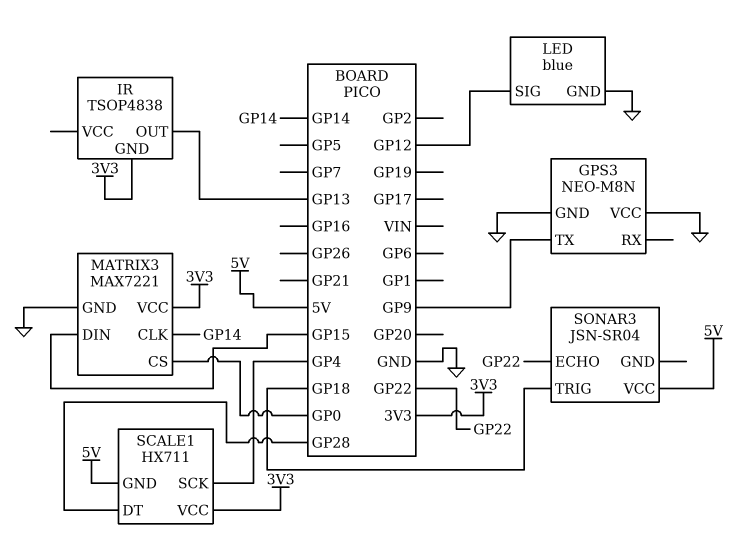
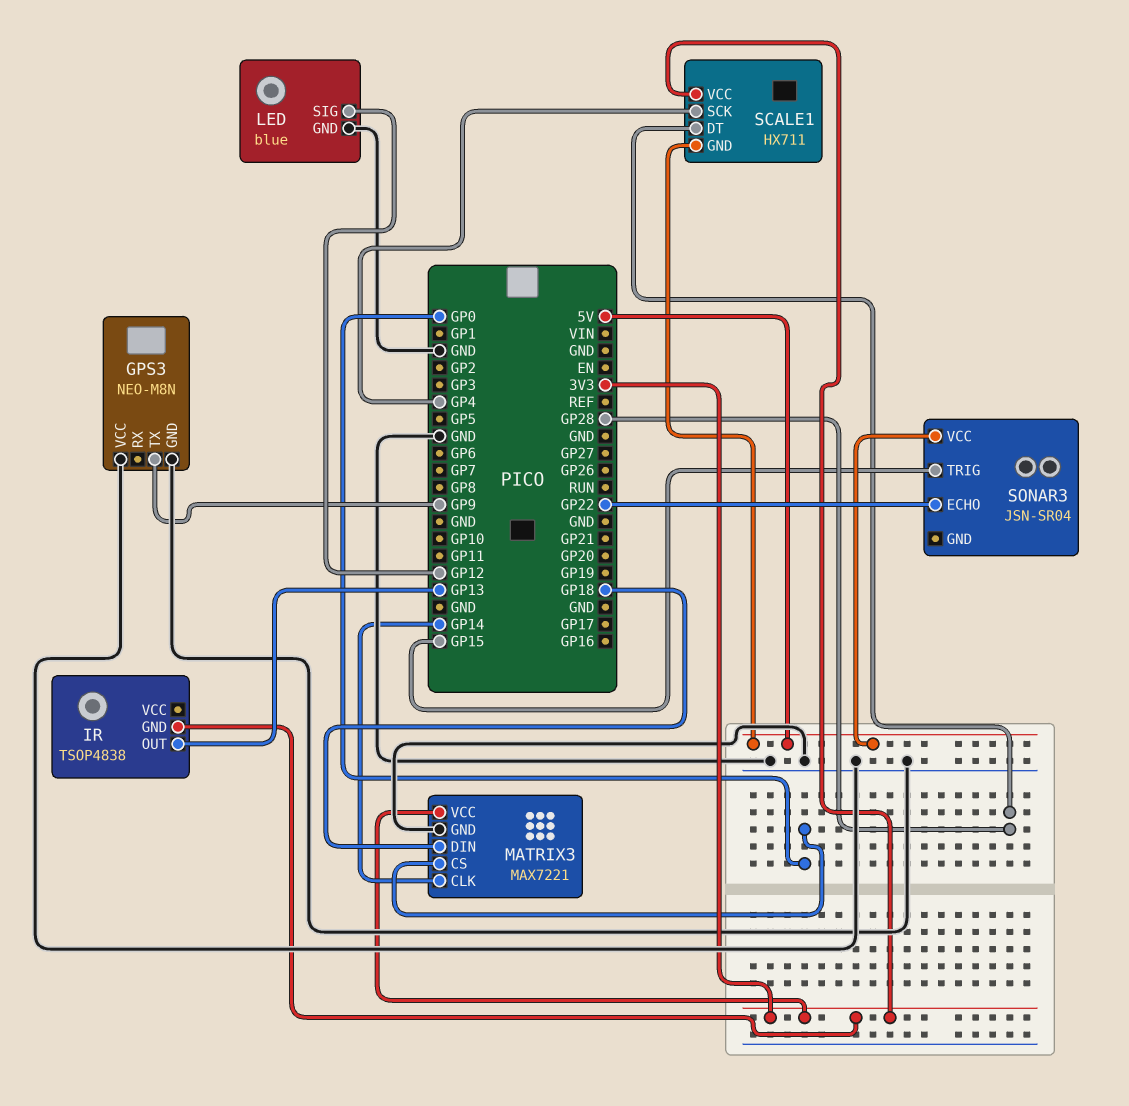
MATRIX3 pin DIN: GP15 -> GP18
SONAR3 pin TRIG: GP18 -> GP15

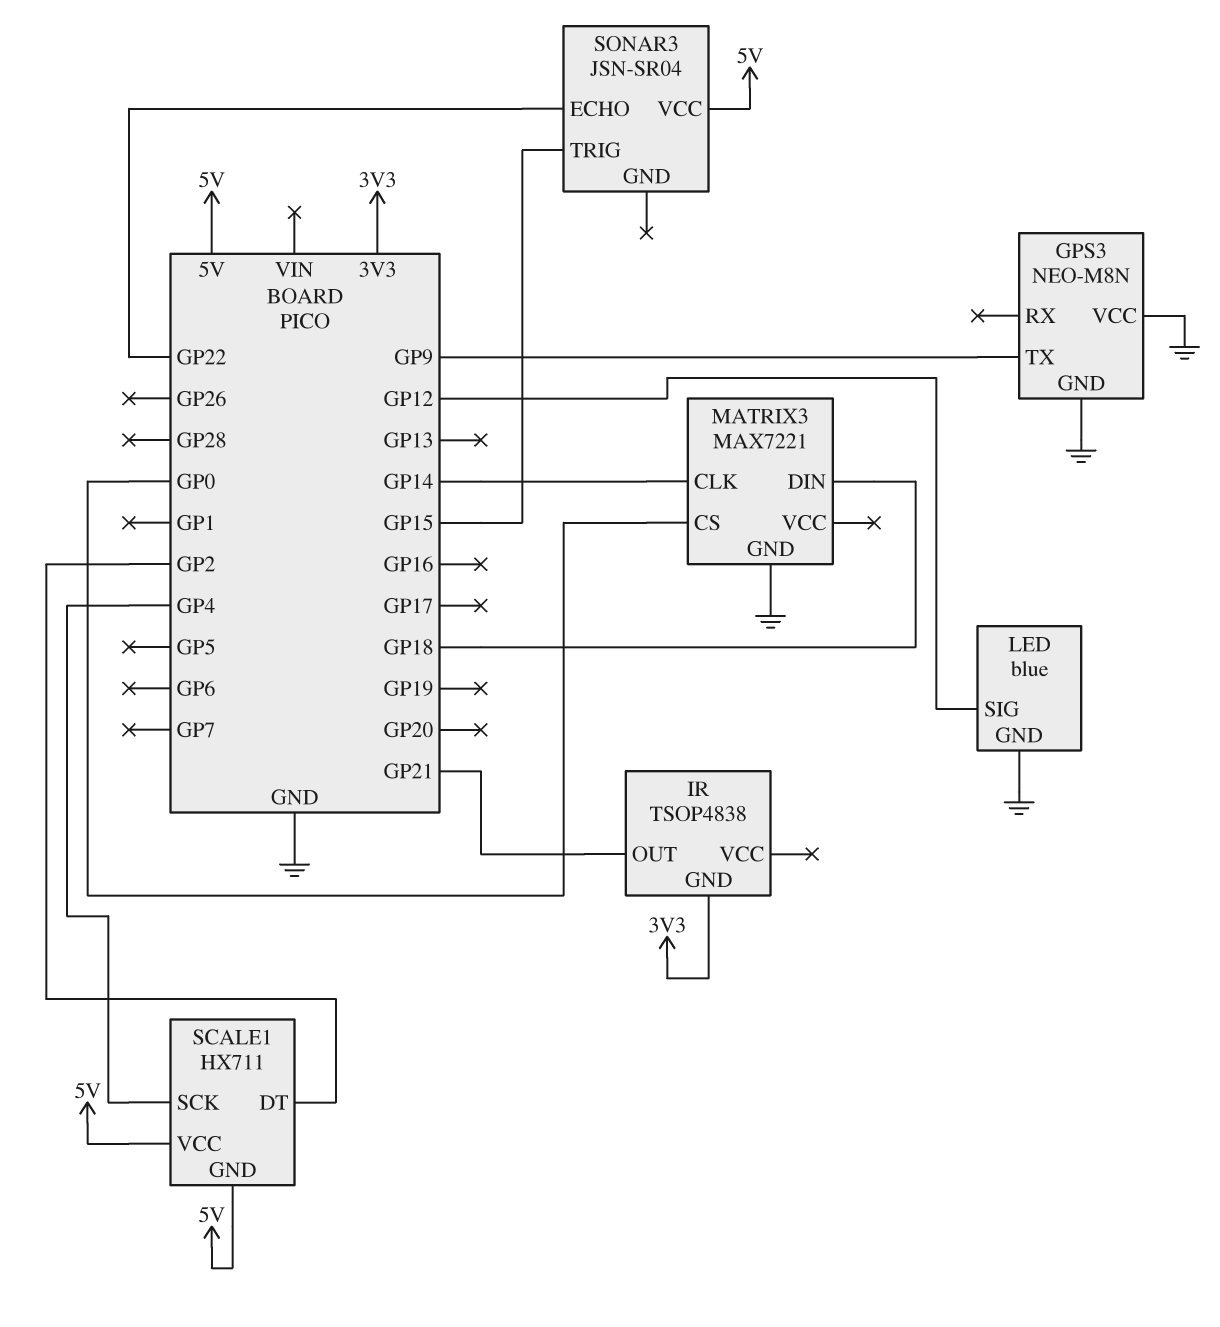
IR pin OUT: GP13 -> GP21
MATRIX3 pin VCC: 3V3 -> none
SCALE1 pin DT: GP28 -> GP2
SCALE1 pin VCC: 3V3 -> 5V

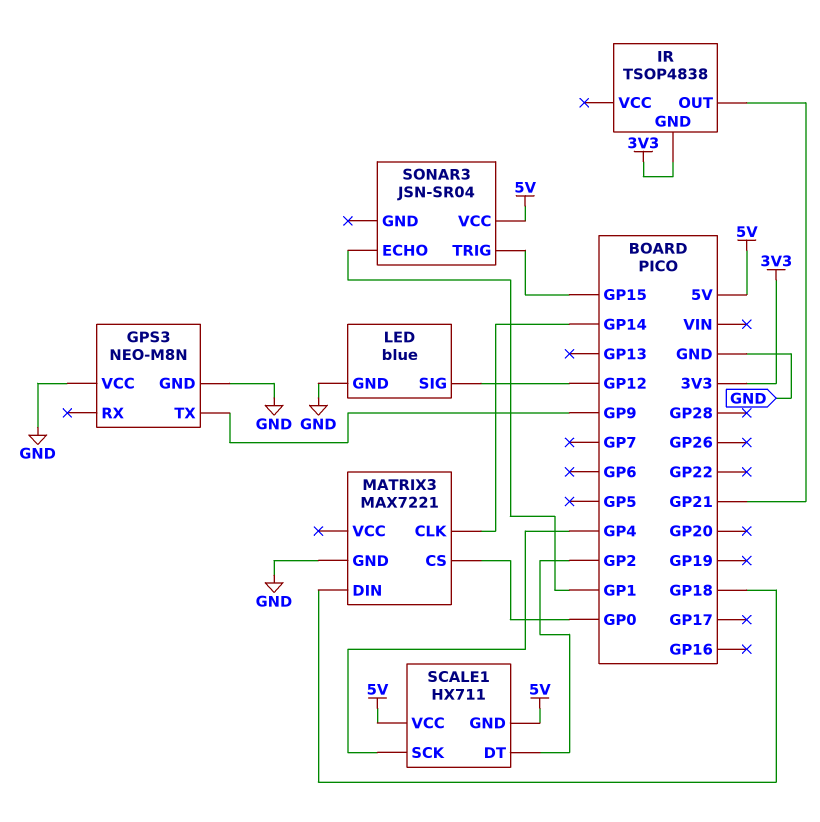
SONAR3 pin ECHO: GP22 -> GP1

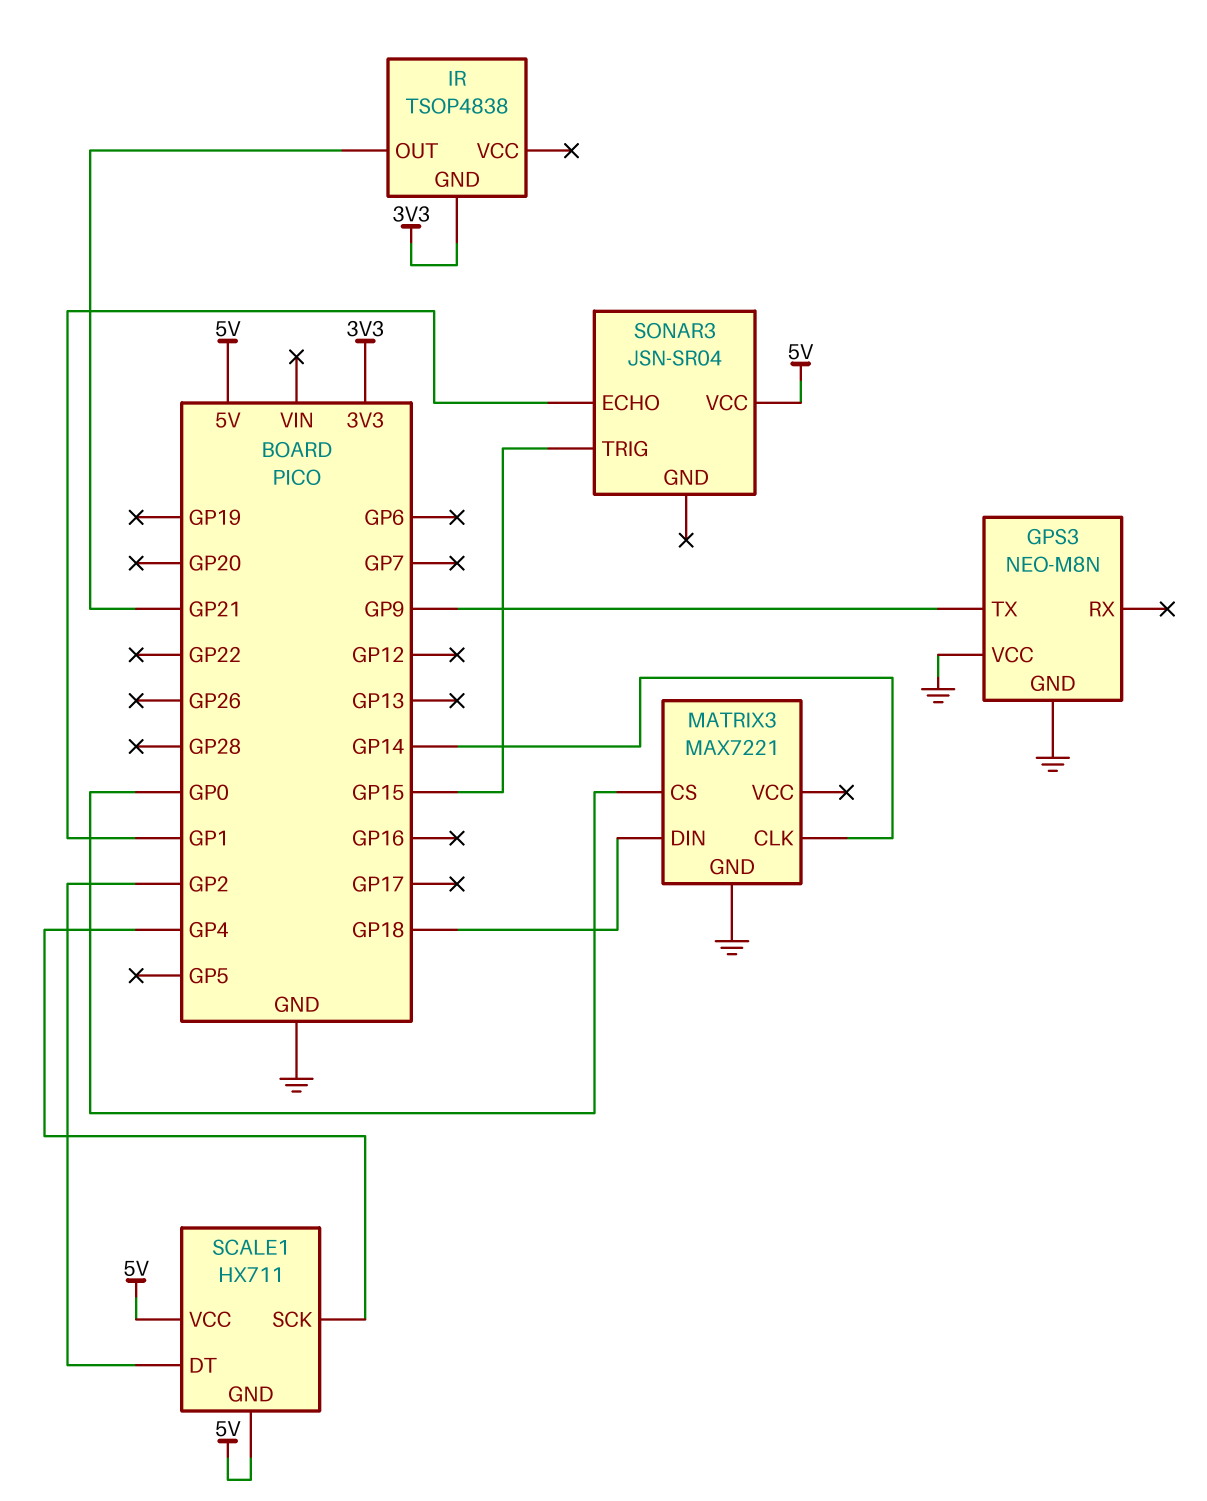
LED: blue -> none
LED pin GND: GND -> none
LED pin SIG: GP12 -> none

